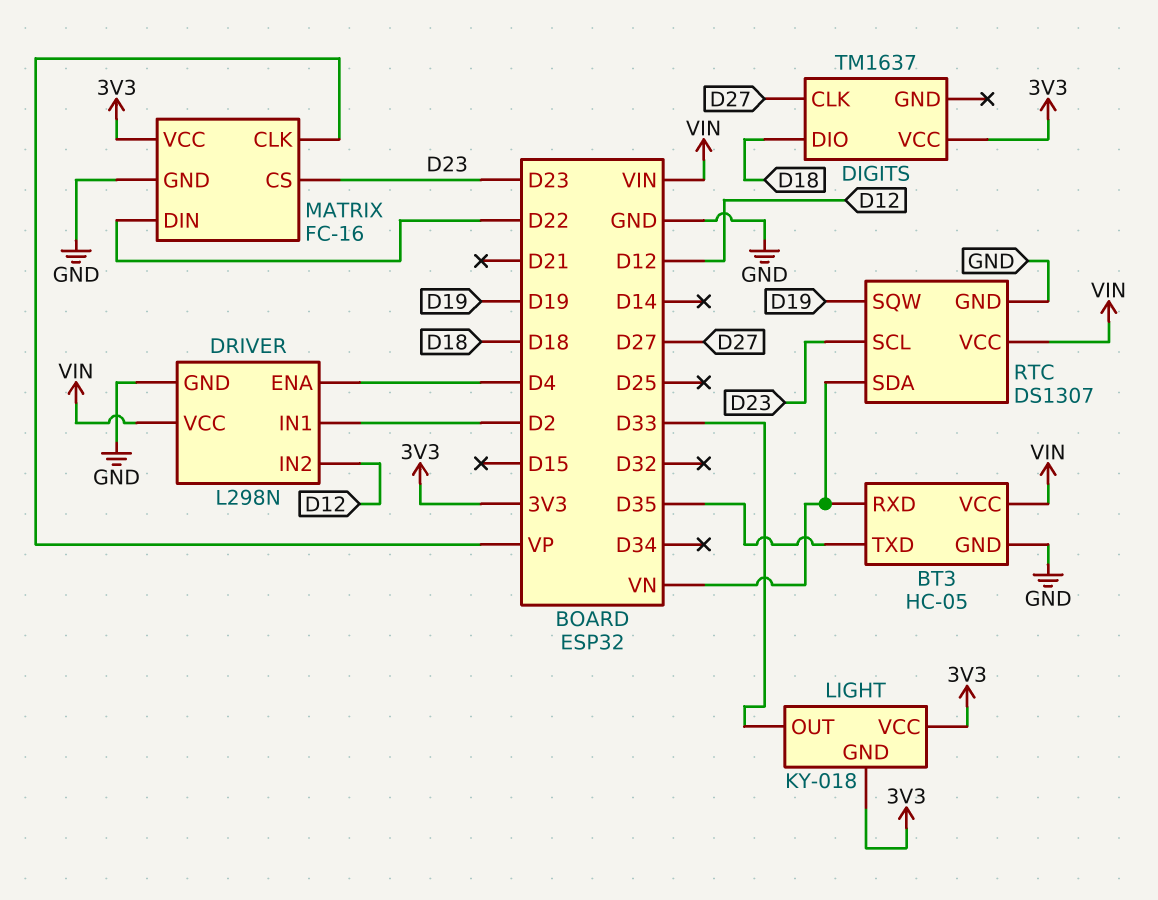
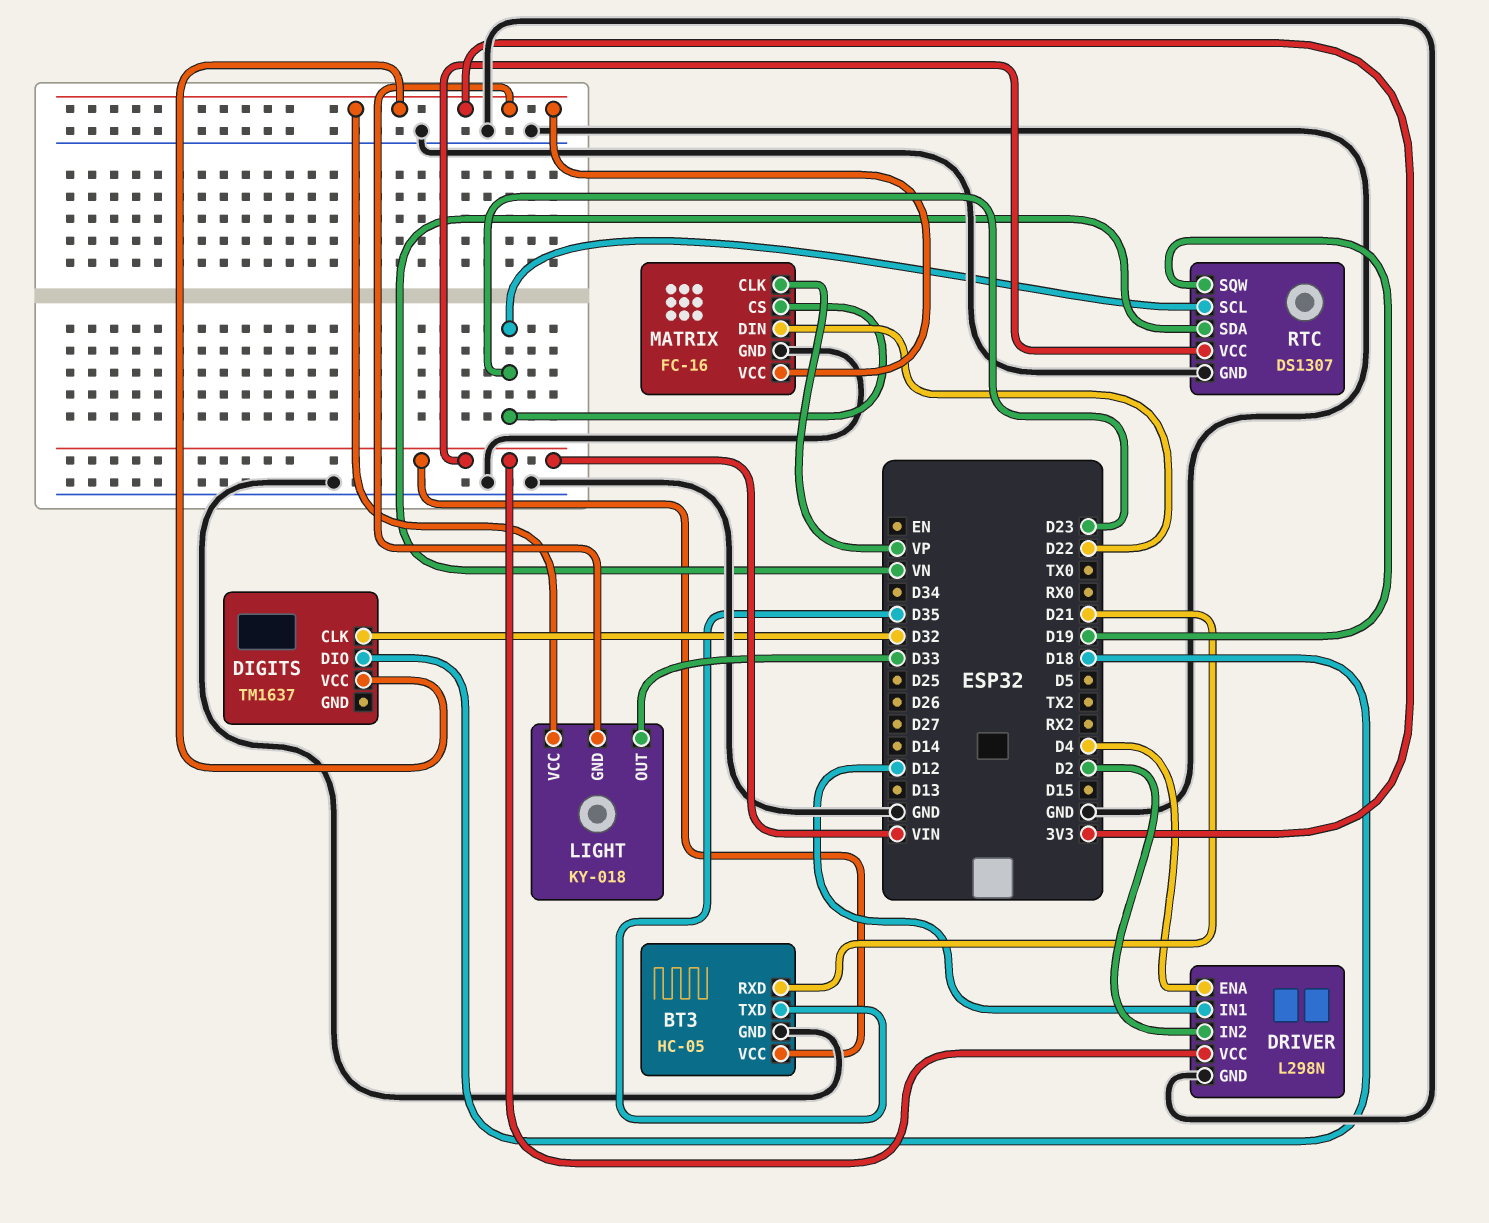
BT3 pin RXD: VN -> D21
DIGITS pin CLK: D27 -> D32
DRIVER pin IN1: D2 -> D12
DRIVER pin IN2: D12 -> D2

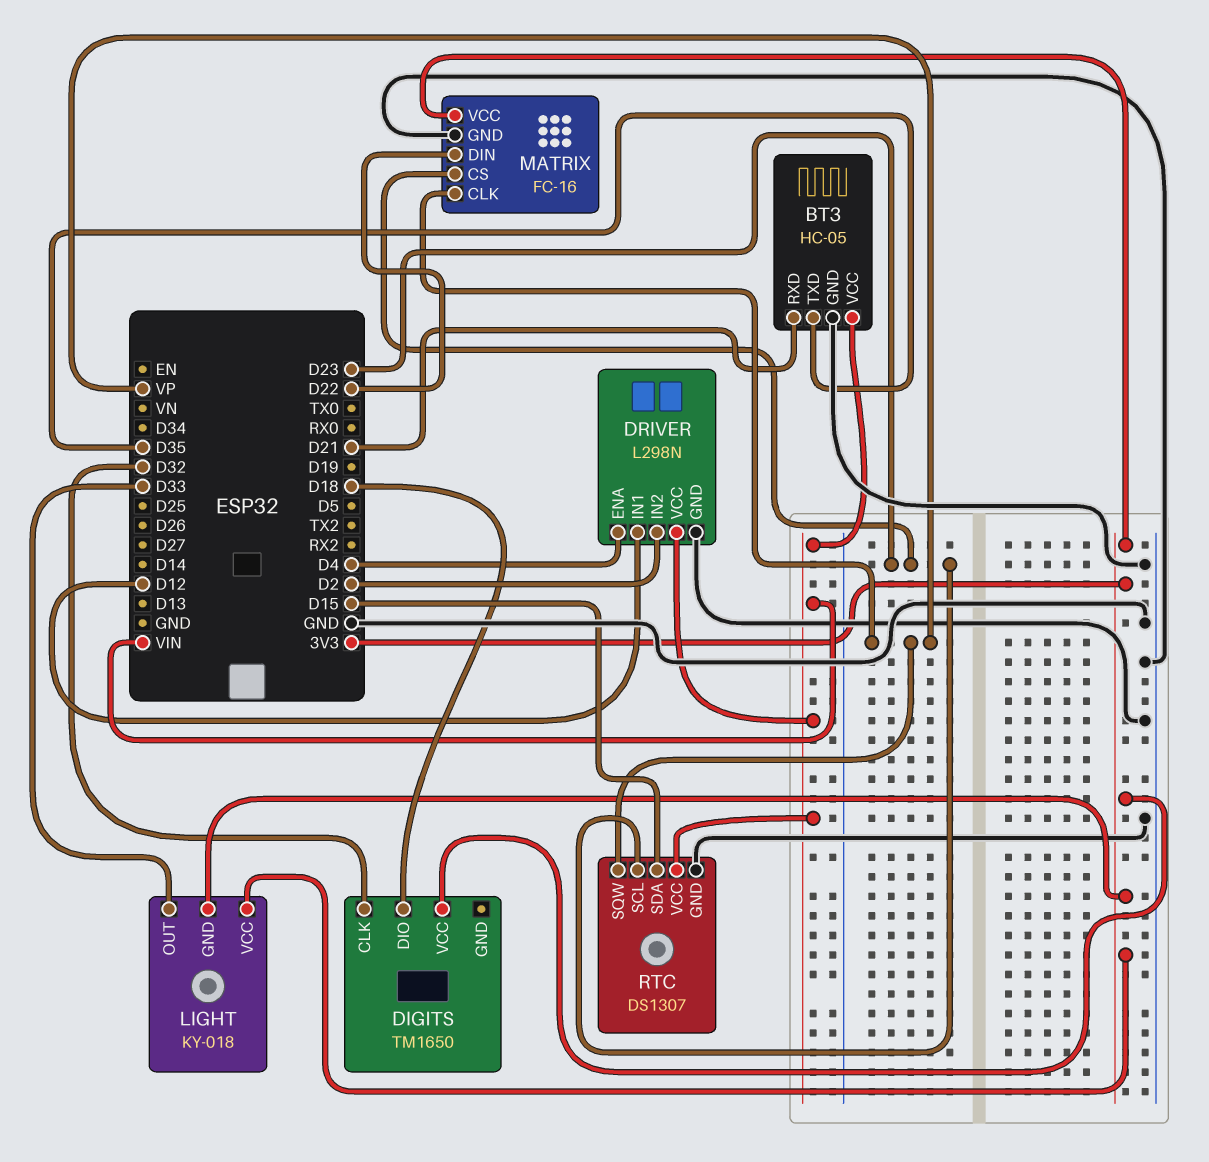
DIGITS: TM1637 -> TM1650
RTC pin SDA: VN -> D15
RTC pin SQW: D19 -> VP

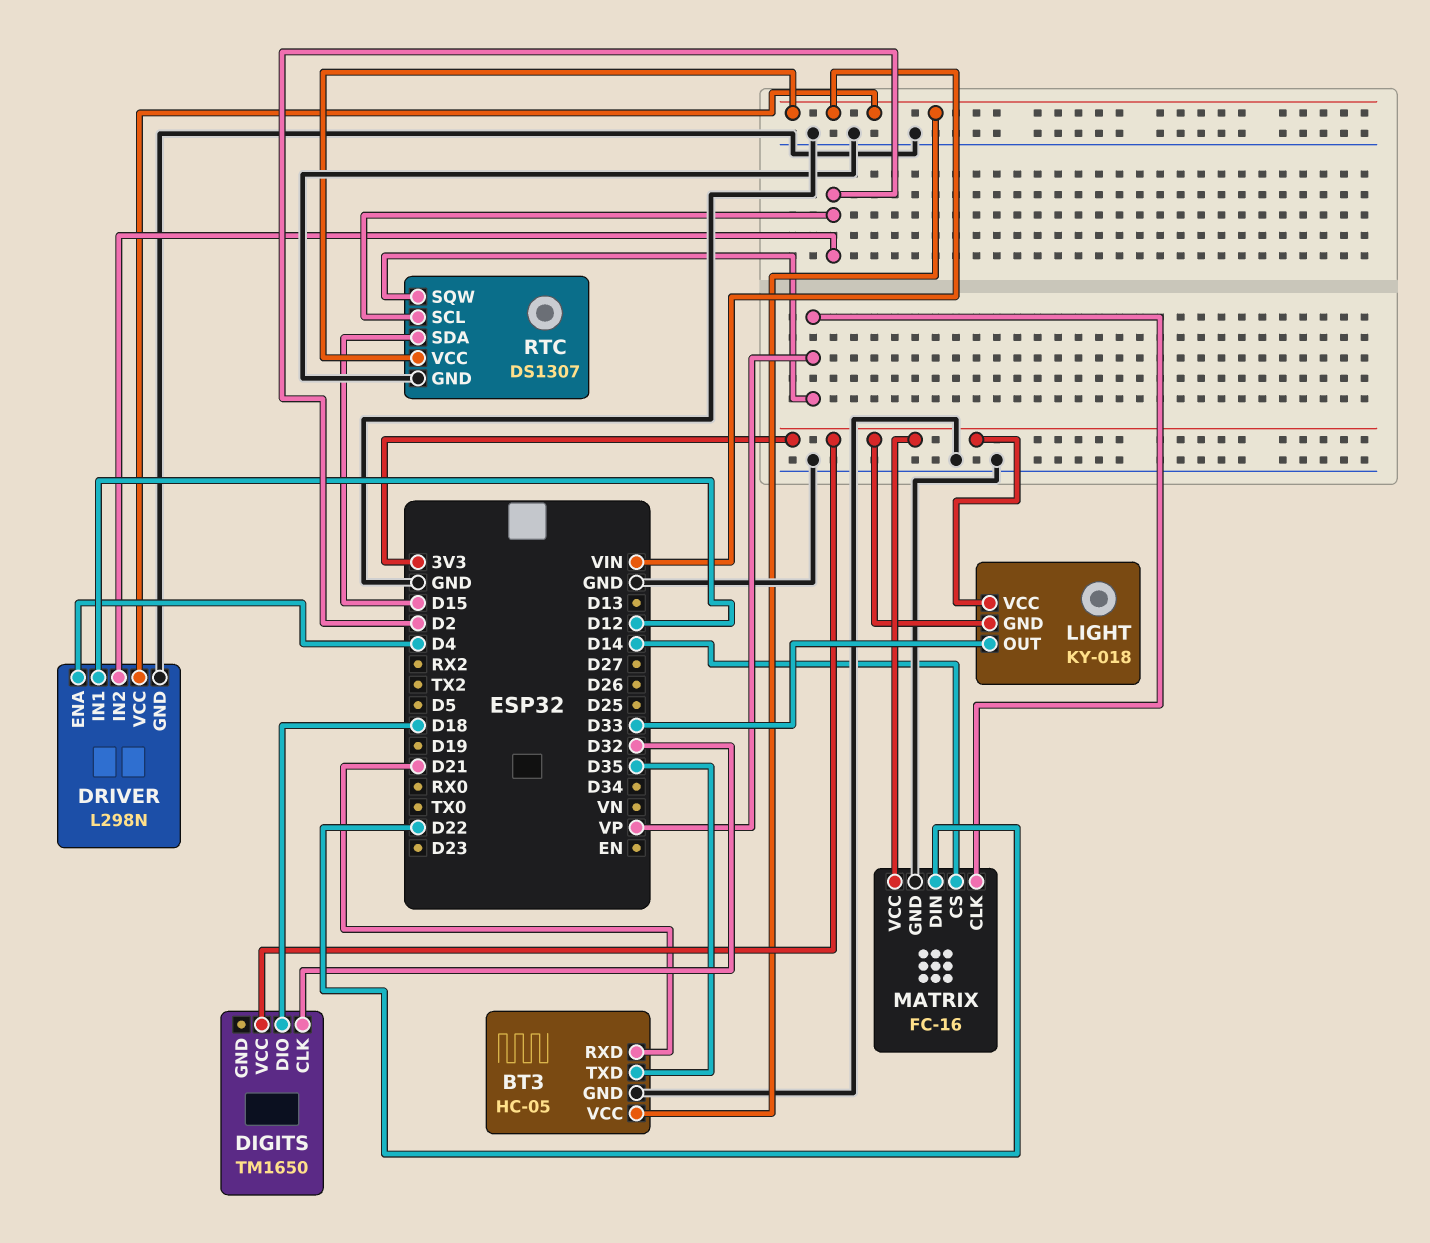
MATRIX pin CS: D23 -> D14
RTC pin SCL: D23 -> D2

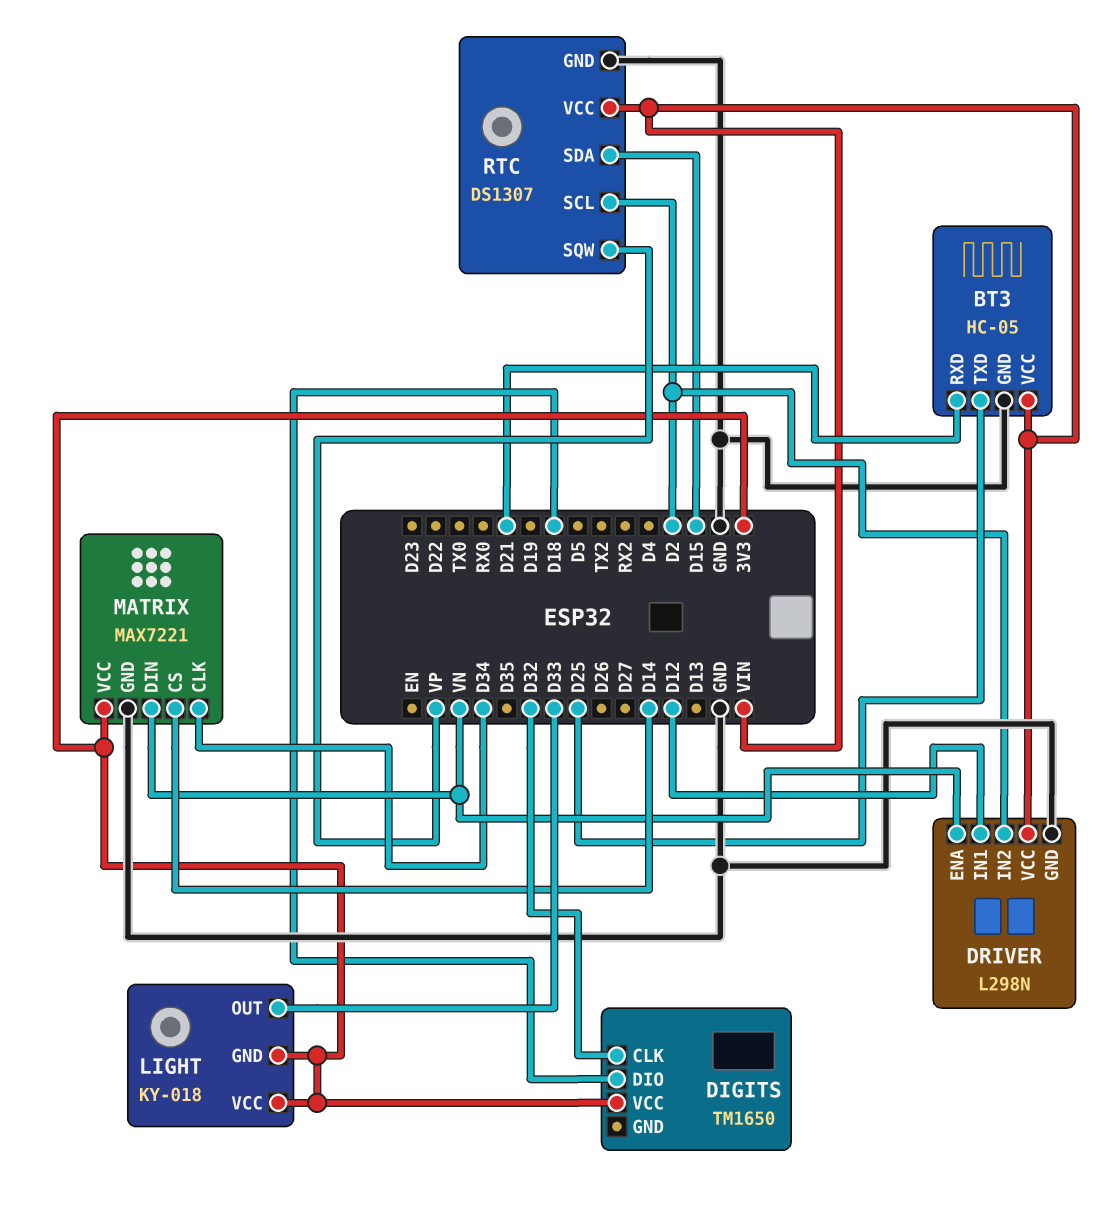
BT3 pin TXD: D35 -> D25
DRIVER pin ENA: D4 -> VN
MATRIX: FC-16 -> MAX7221
MATRIX pin CLK: VP -> D34
MATRIX pin DIN: D22 -> VN

